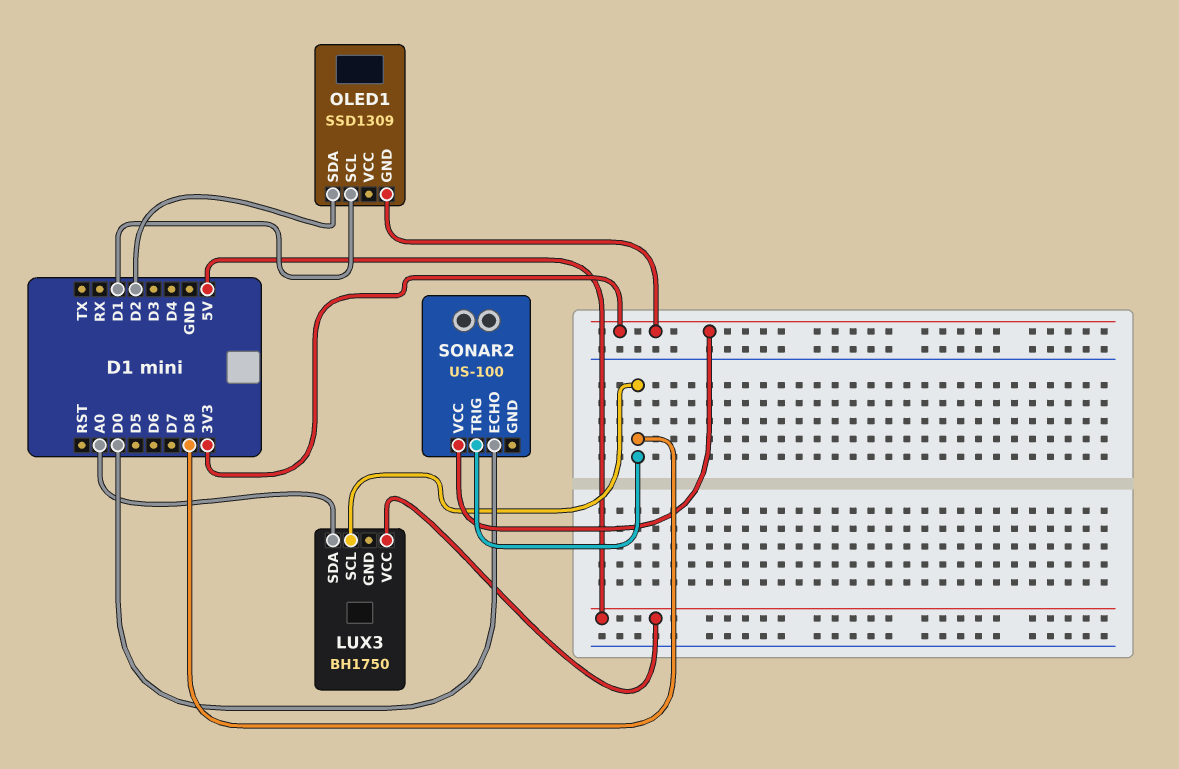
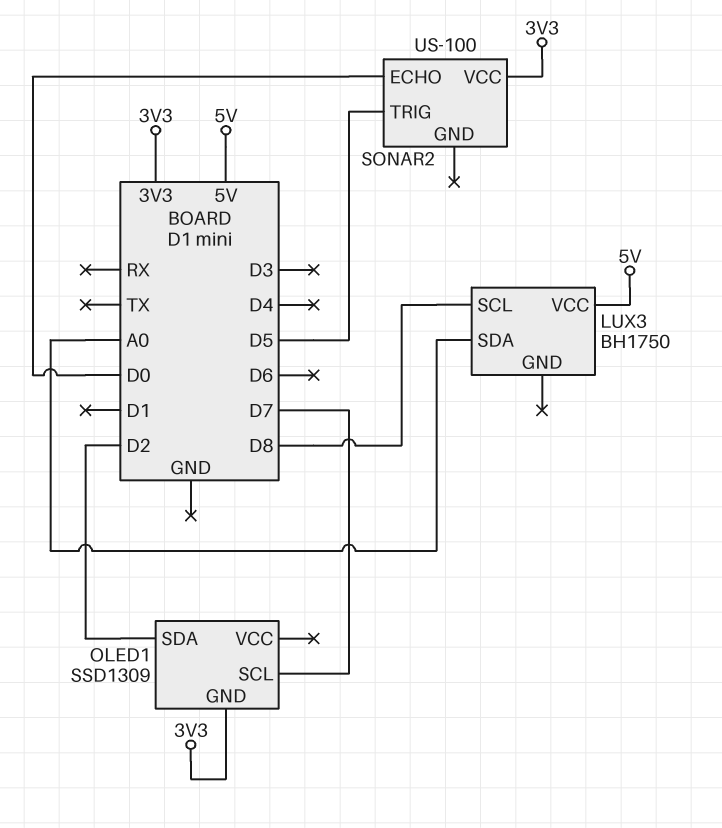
OLED1 pin SCL: D1 -> D7
SONAR2 pin TRIG: D8 -> D5

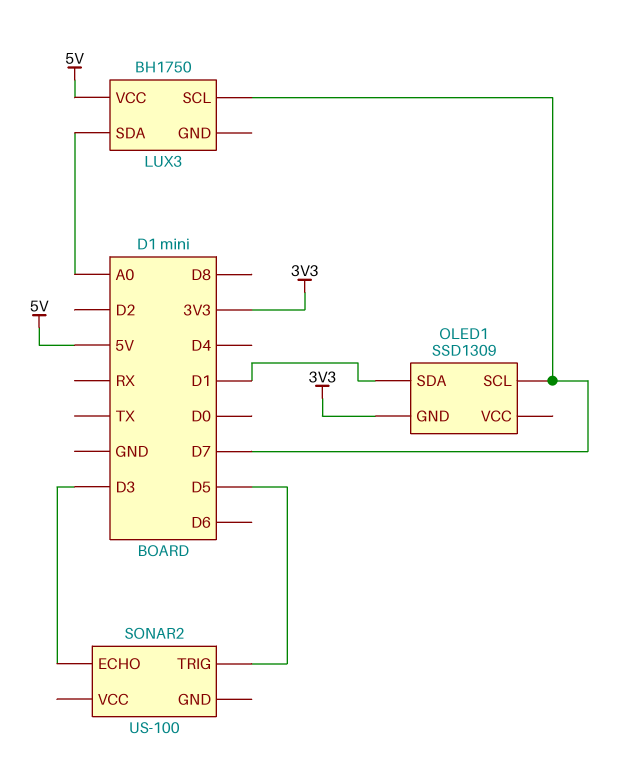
LUX3 pin SCL: D8 -> D7
OLED1 pin SDA: D2 -> D1
SONAR2 pin ECHO: D0 -> D3
SONAR2 pin VCC: 3V3 -> none

